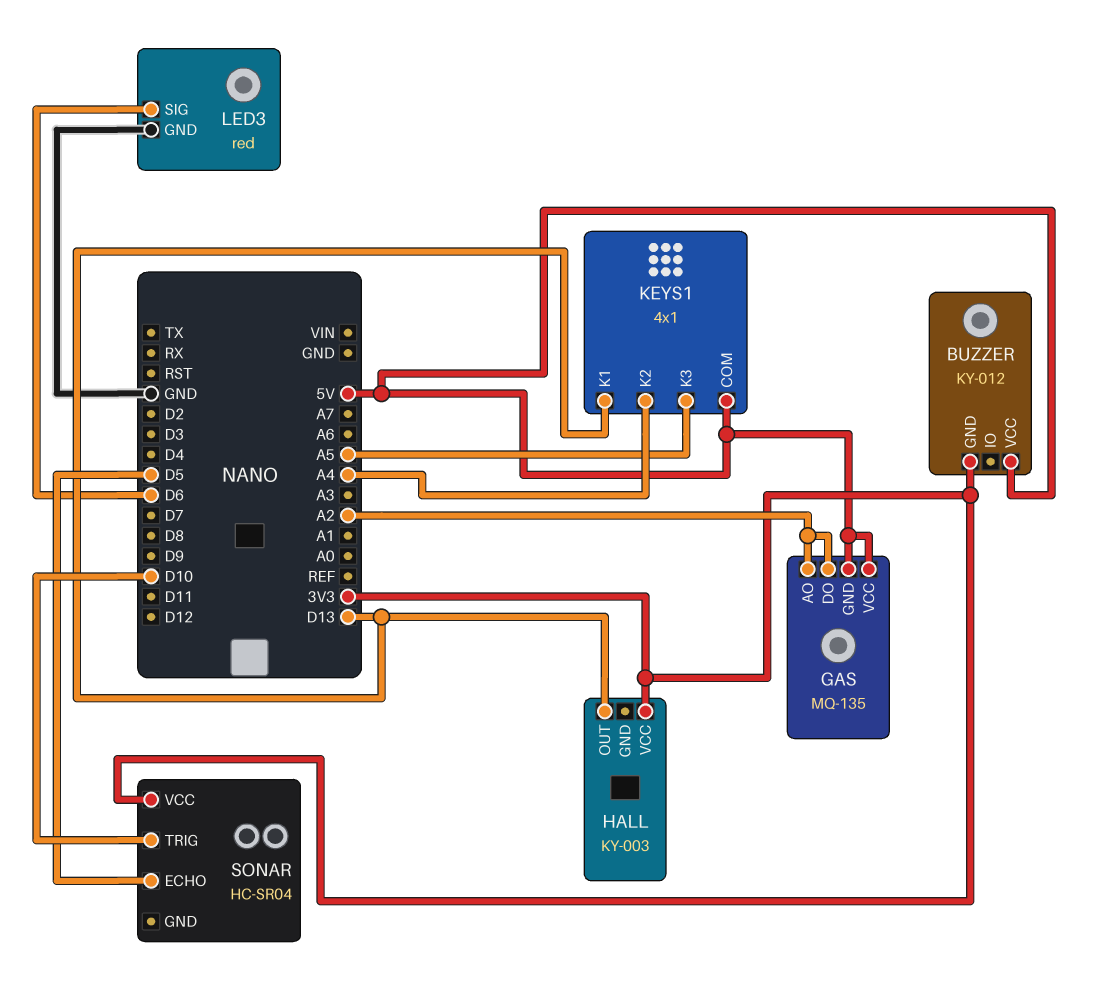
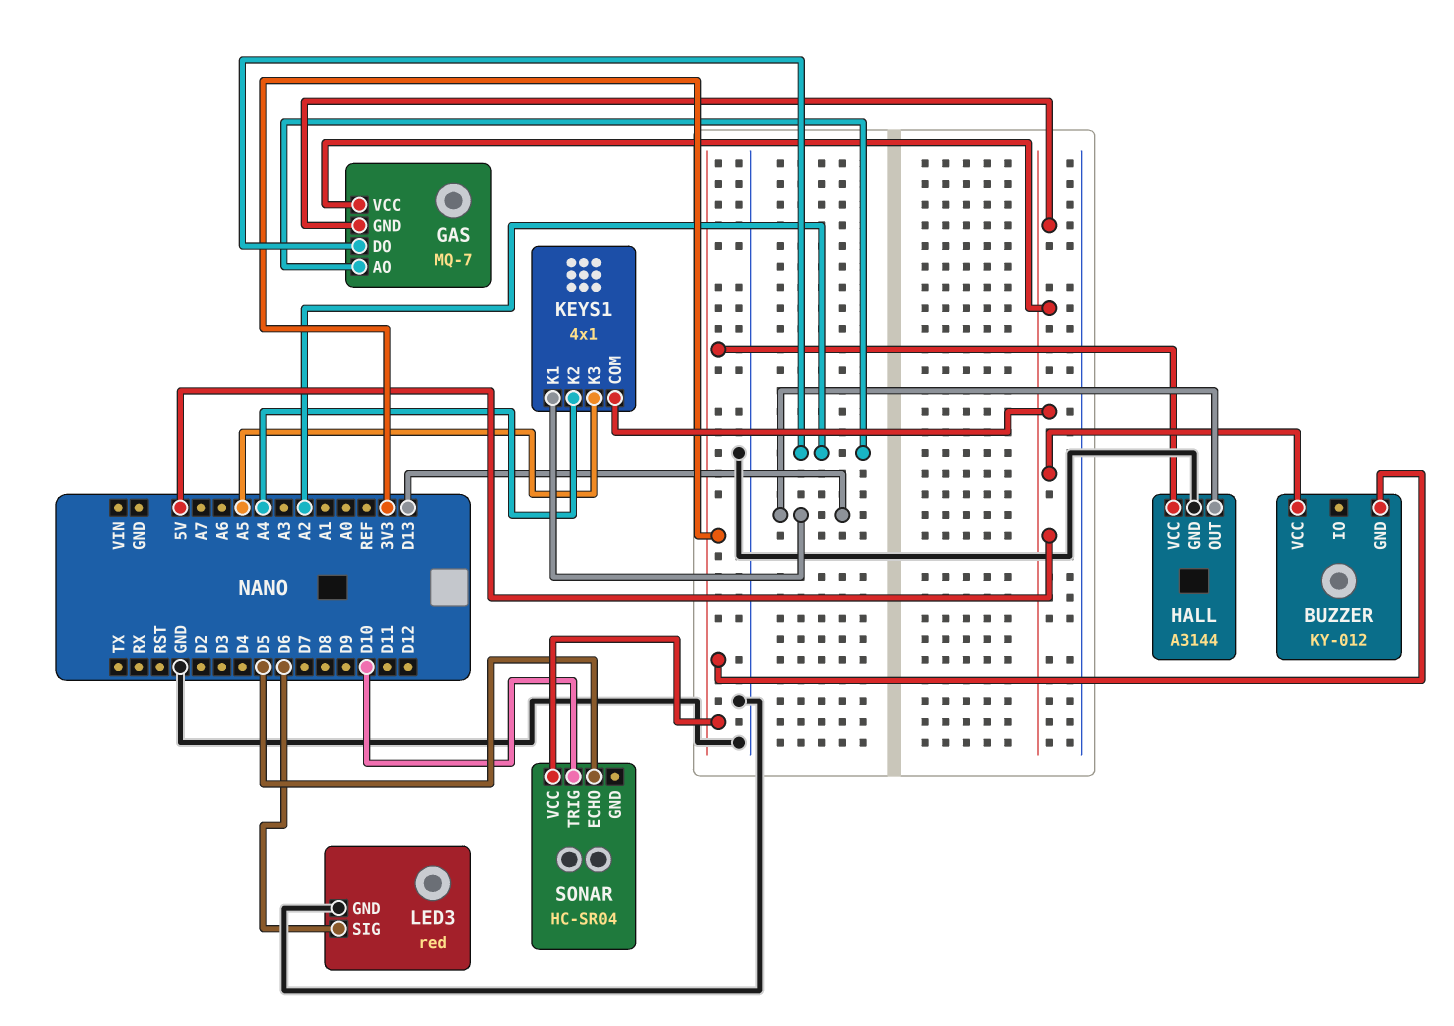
GAS: MQ-135 -> MQ-7
HALL: KY-003 -> A3144
HALL pin GND: none -> GND

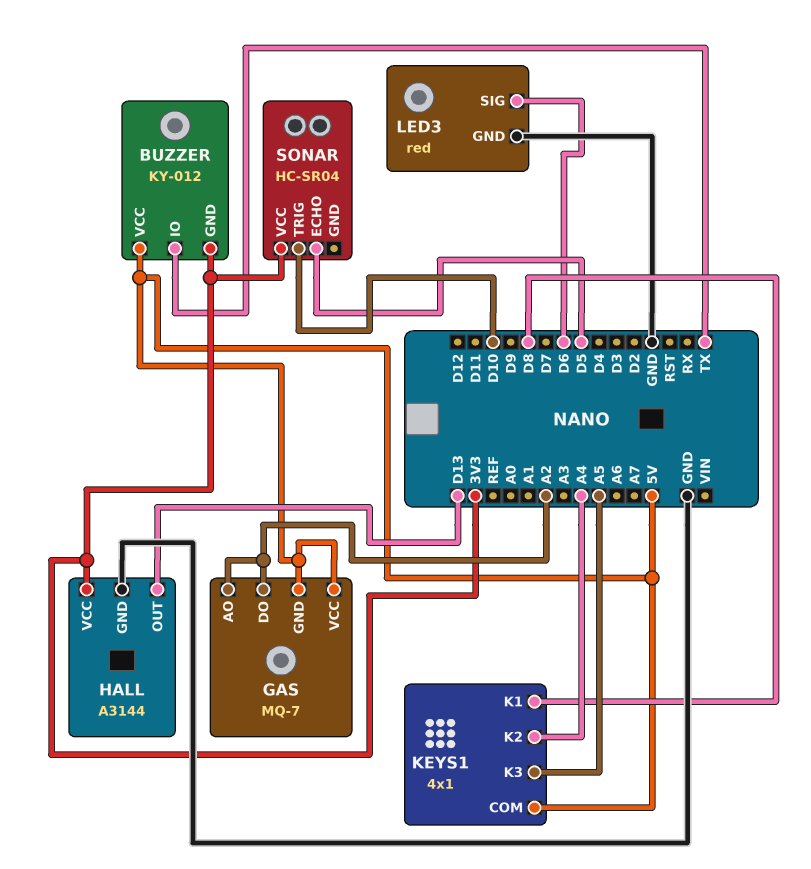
BUZZER pin IO: none -> TX
KEYS1 pin K1: D13 -> D8

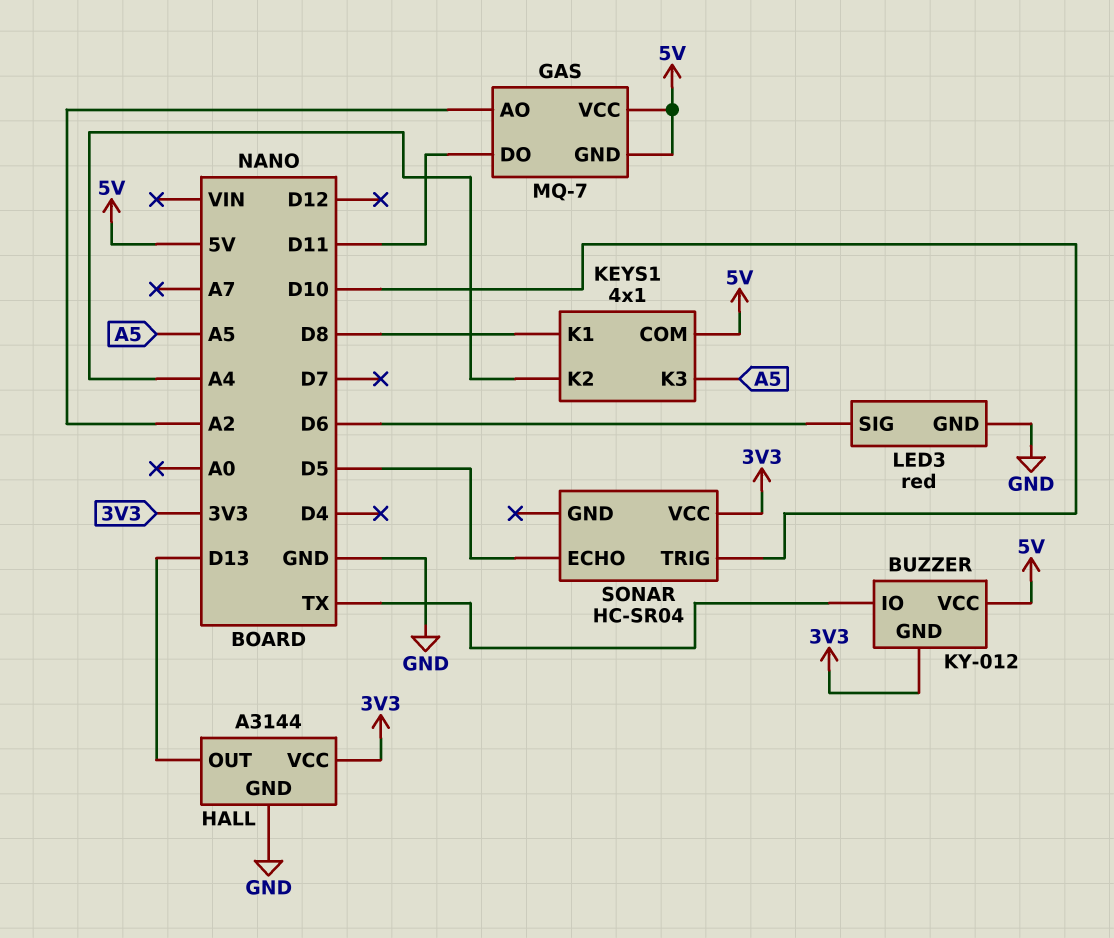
GAS pin DO: A2 -> D11

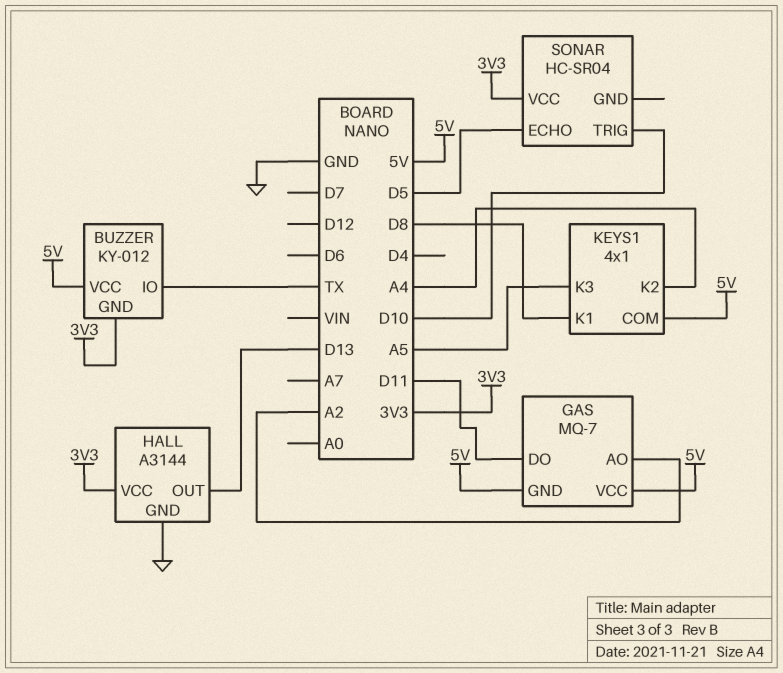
LED3: red -> none
LED3 pin GND: GND -> none
LED3 pin SIG: D6 -> none

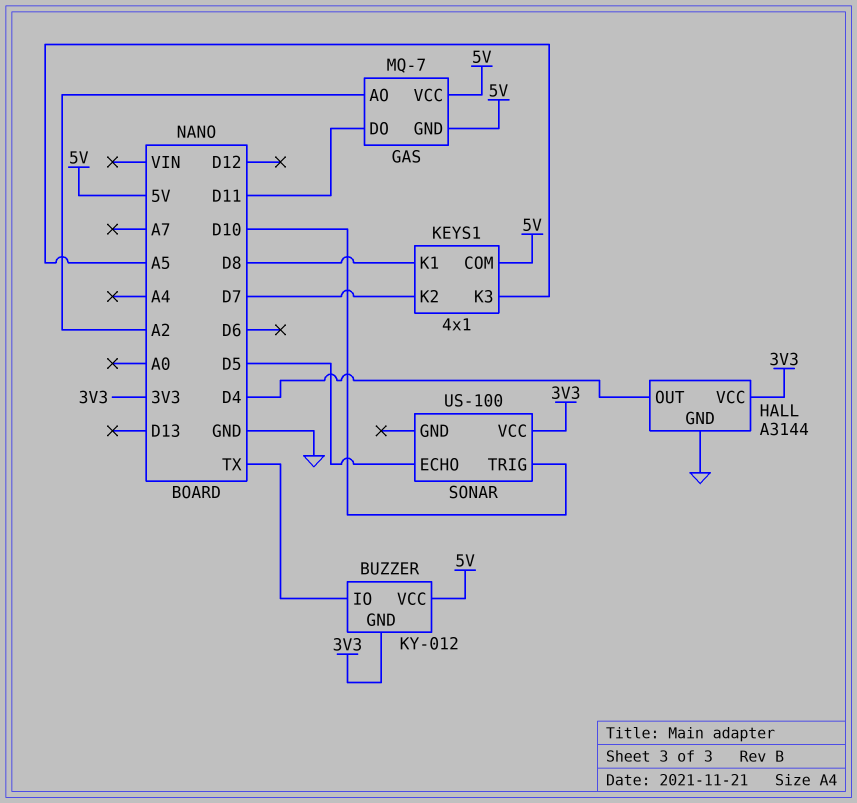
HALL pin OUT: D13 -> D4
KEYS1 pin K2: A4 -> D7
SONAR: HC-SR04 -> US-100

